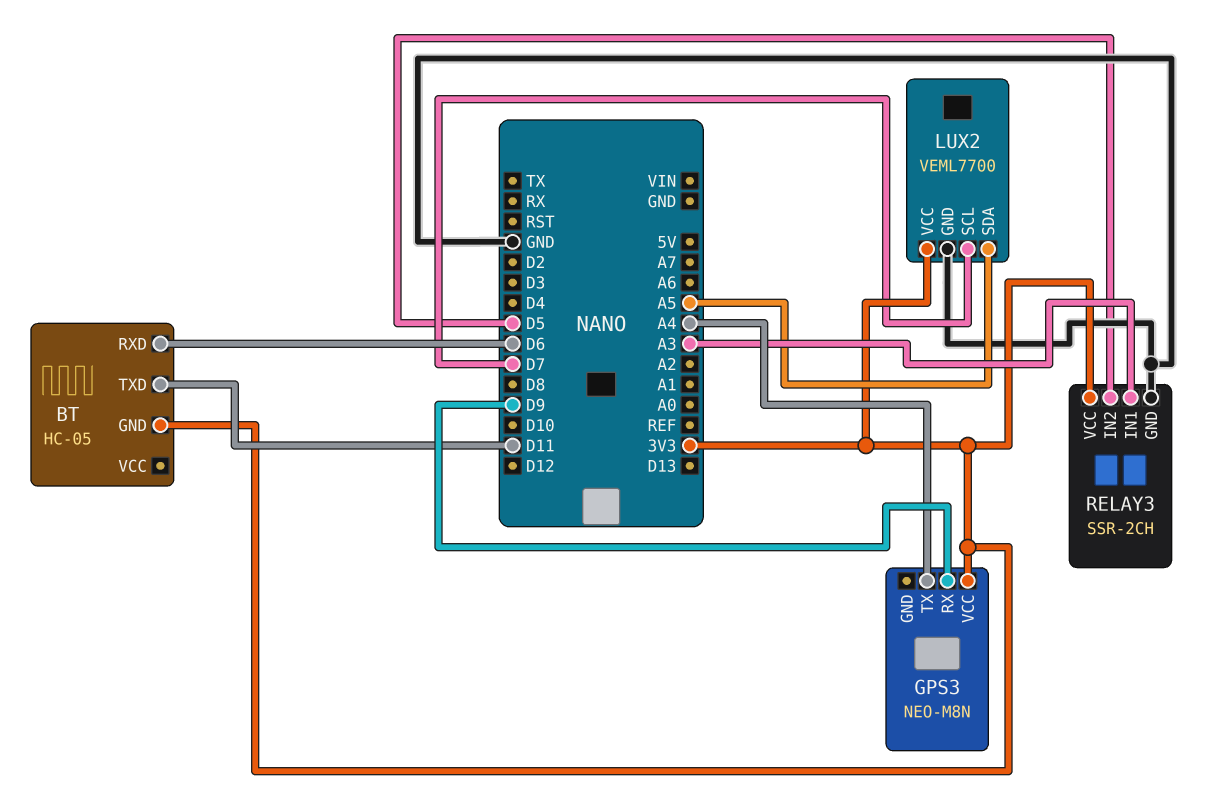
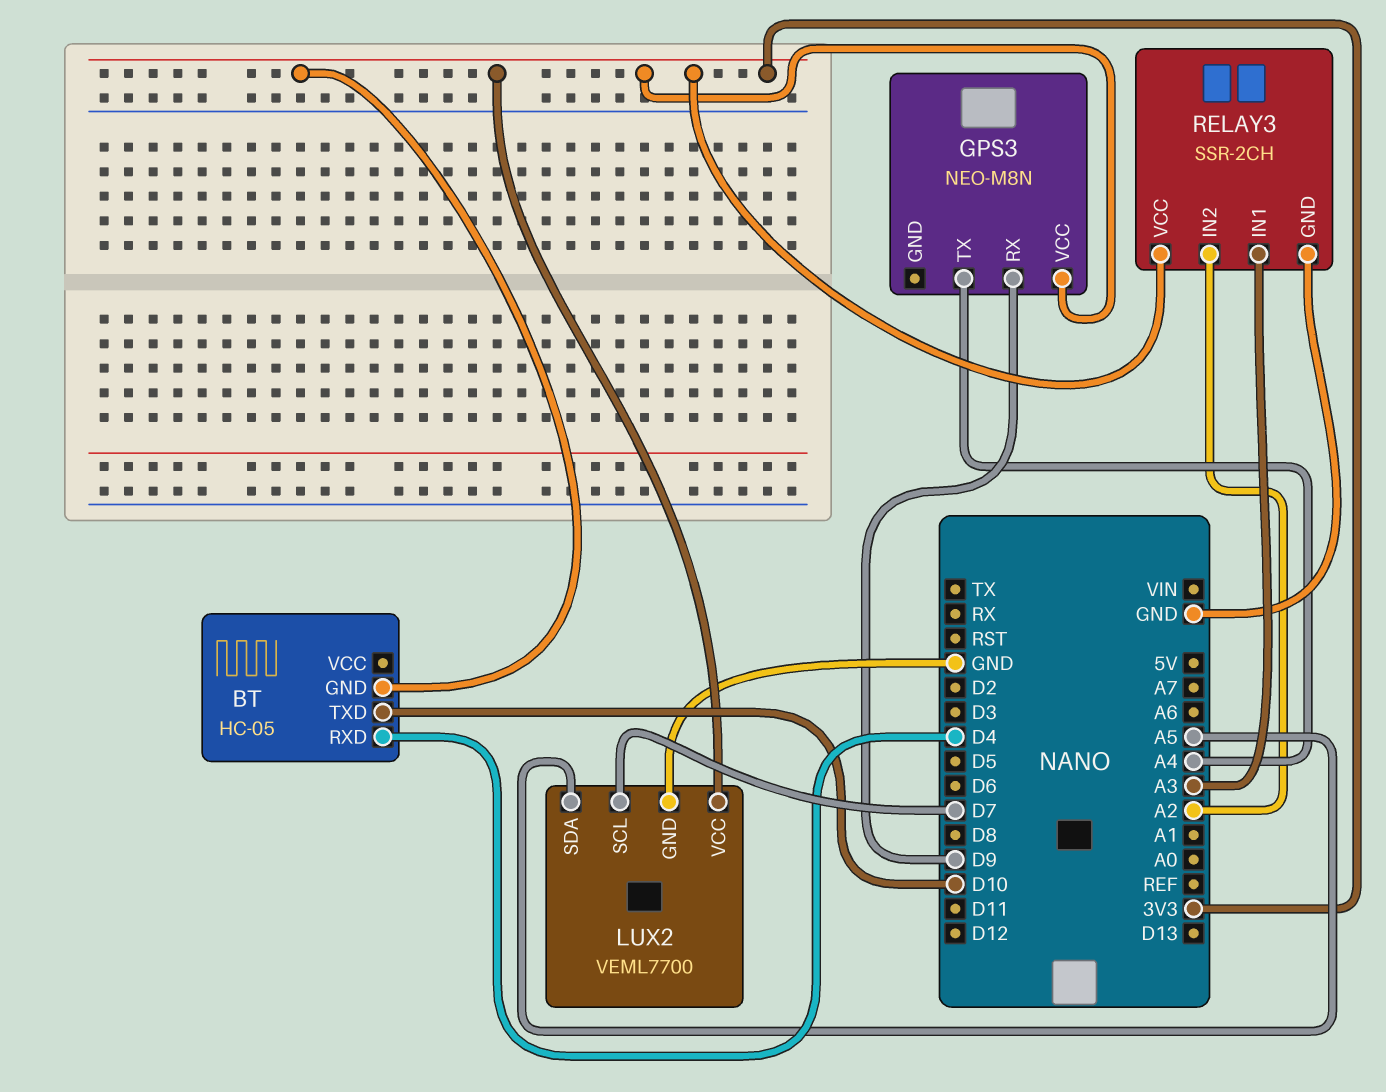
BT pin RXD: D6 -> D4
BT pin TXD: D11 -> D10
RELAY3 pin IN2: D5 -> A2

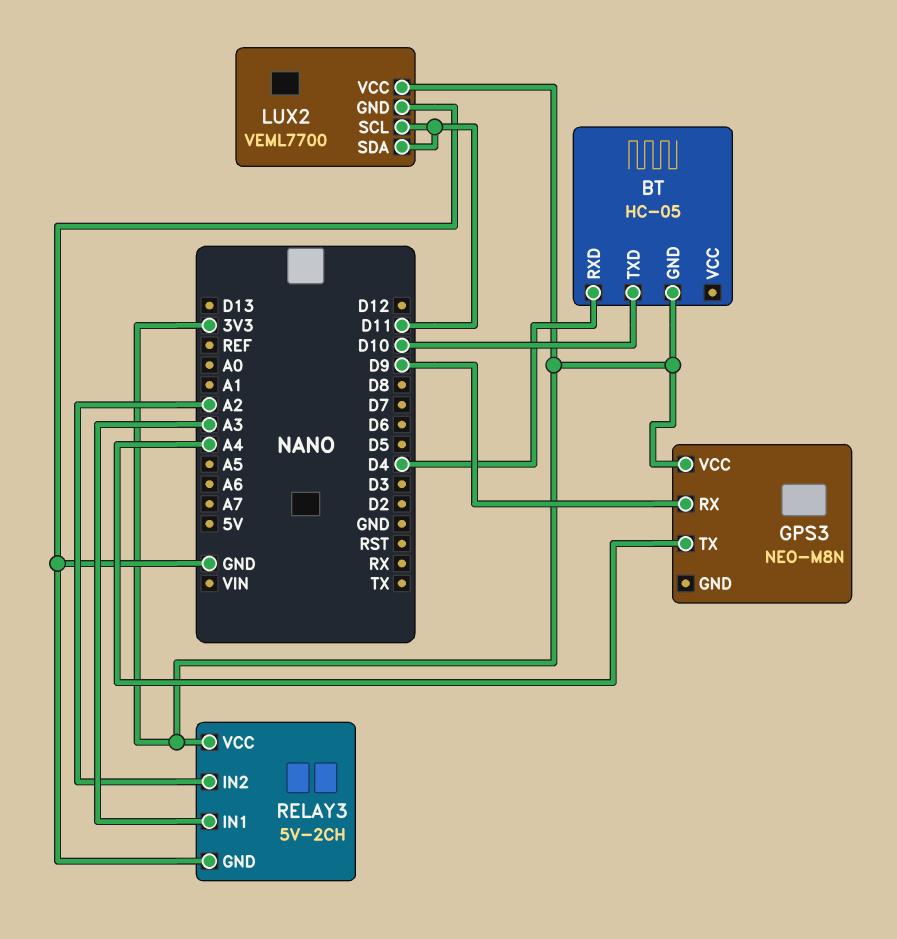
LUX2 pin SCL: D7 -> D11
LUX2 pin SDA: A5 -> D11
RELAY3: SSR-2CH -> 5V-2CH

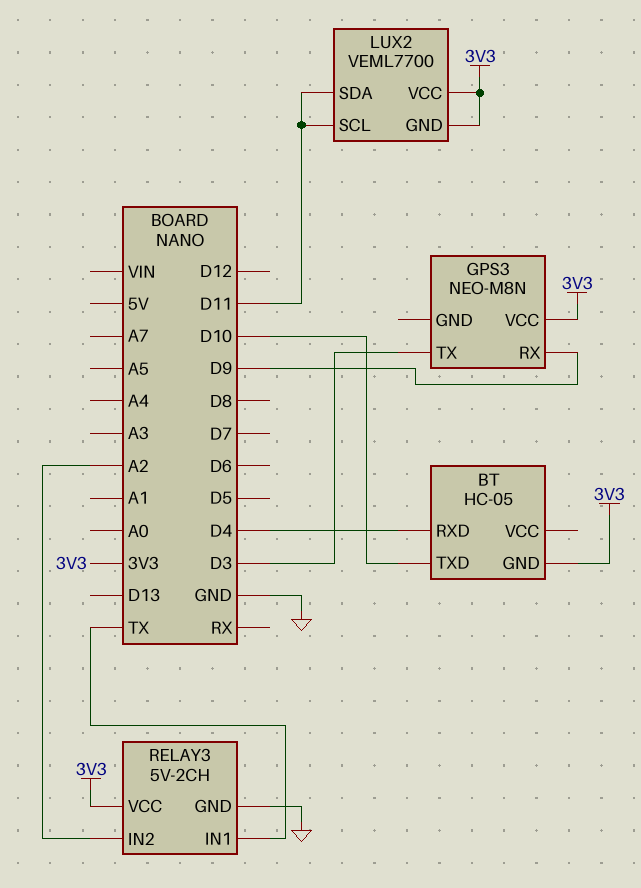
GPS3 pin TX: A4 -> D3
LUX2 pin GND: GND -> 3V3
RELAY3 pin IN1: A3 -> TX

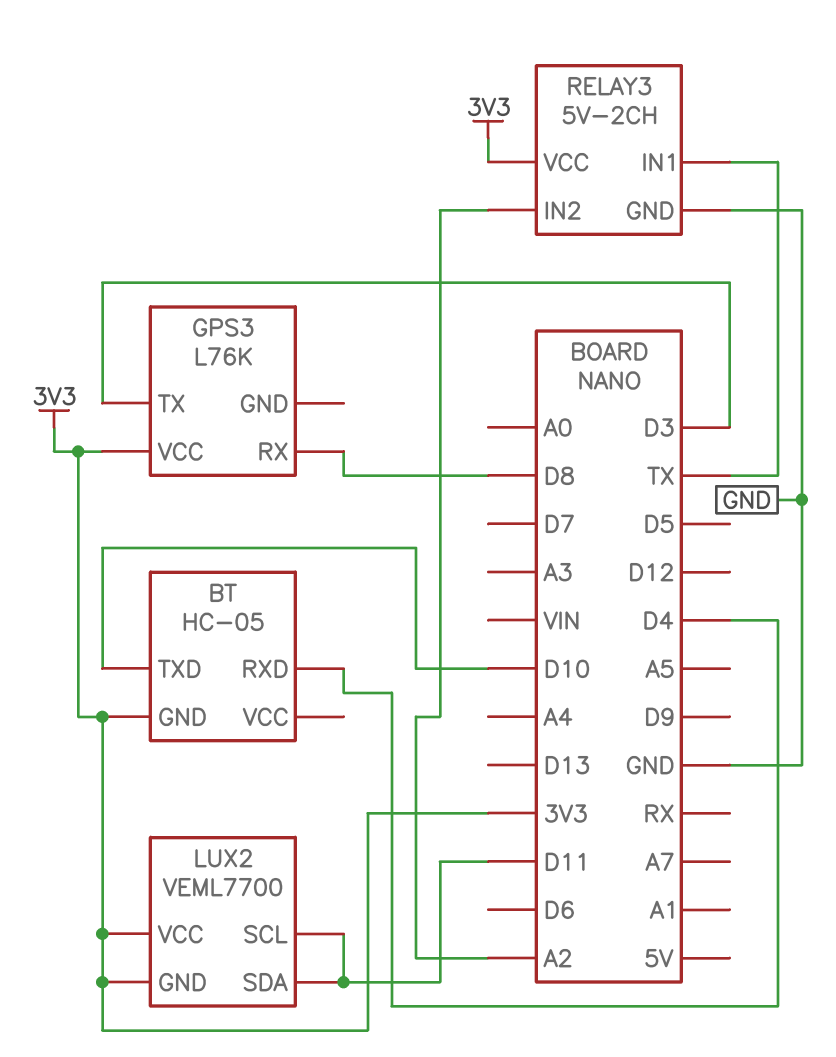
GPS3: NEO-M8N -> L76K
GPS3 pin RX: D9 -> D8

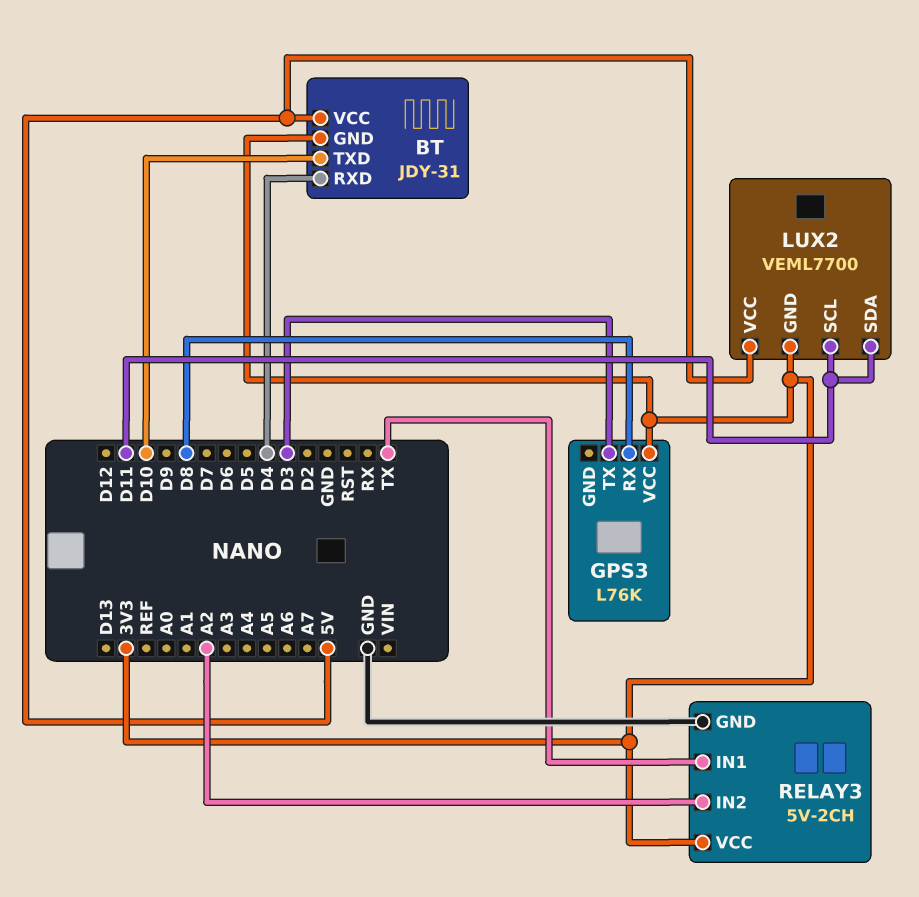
BT: HC-05 -> JDY-31
BT pin VCC: none -> 5V
LUX2 pin VCC: 3V3 -> 5V

